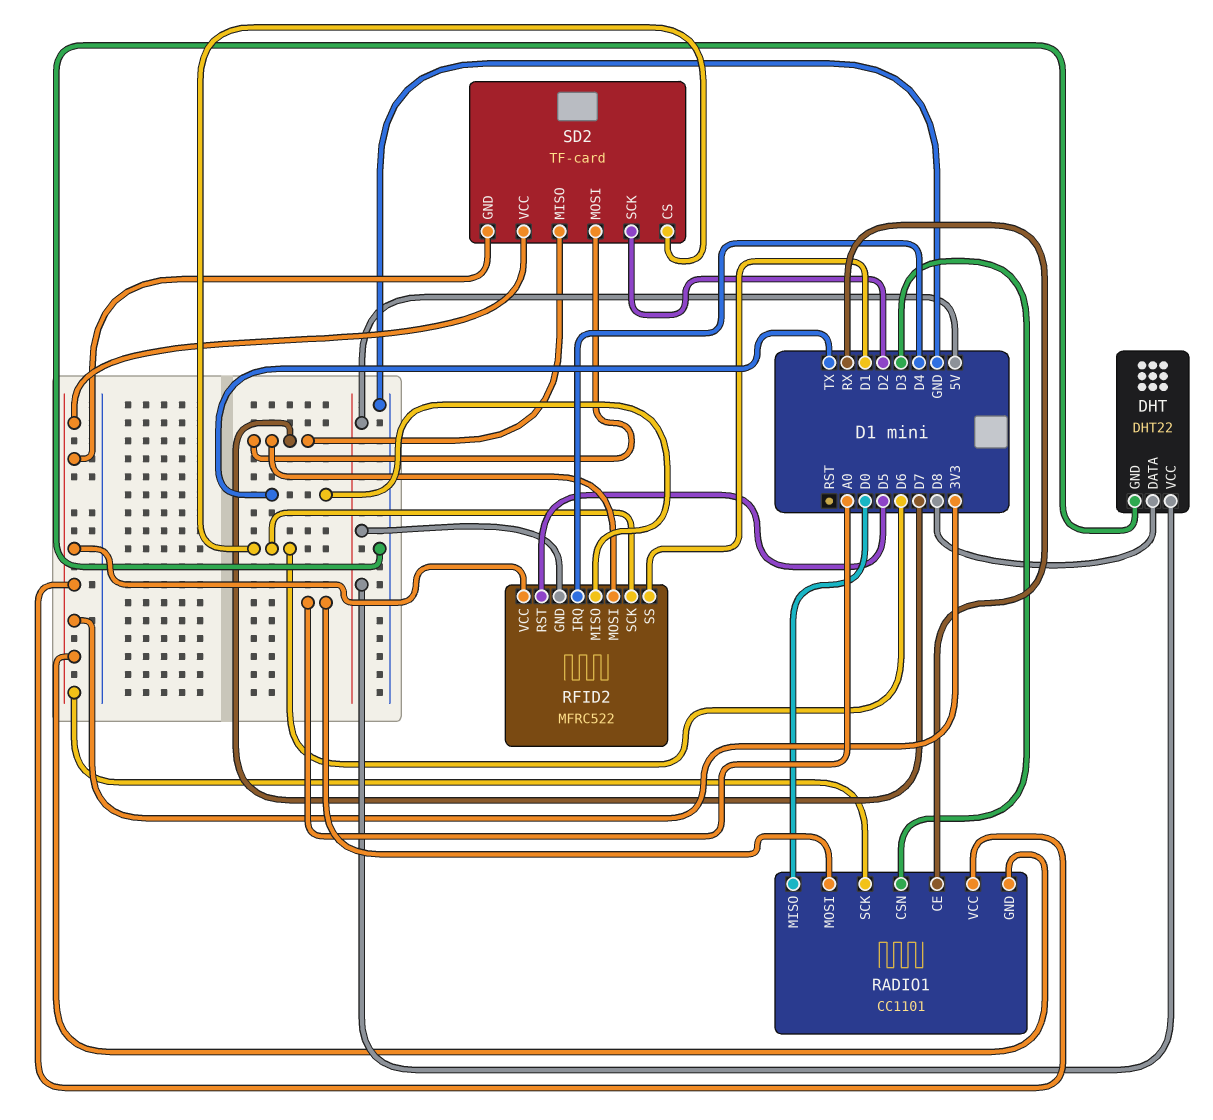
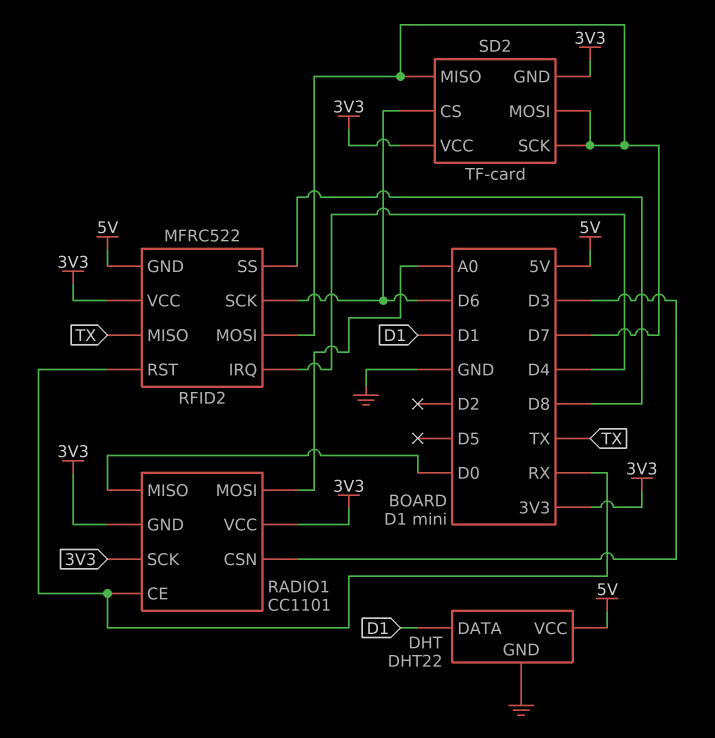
DHT pin DATA: D8 -> D1
RFID2 pin RST: D5 -> RX
RFID2 pin SS: D1 -> D8
SD2 pin SCK: D2 -> D7

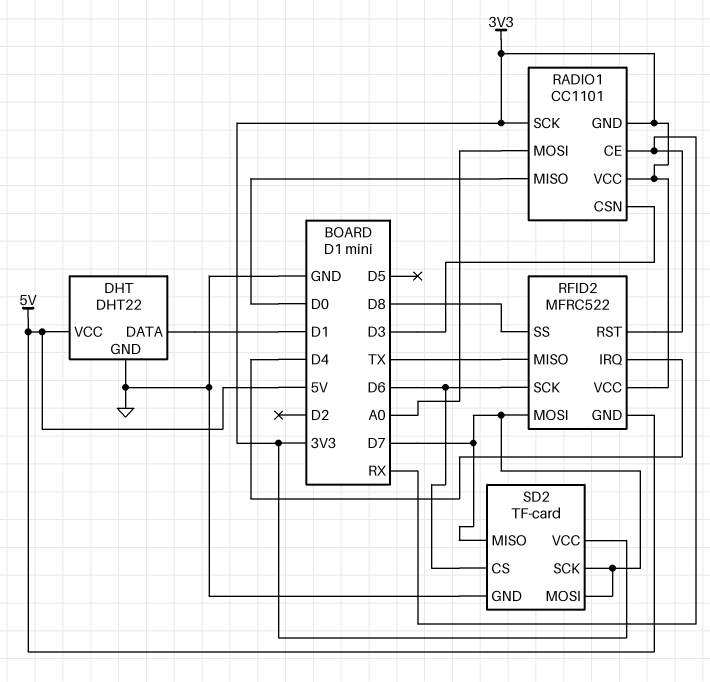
SD2 pin GND: 3V3 -> GND

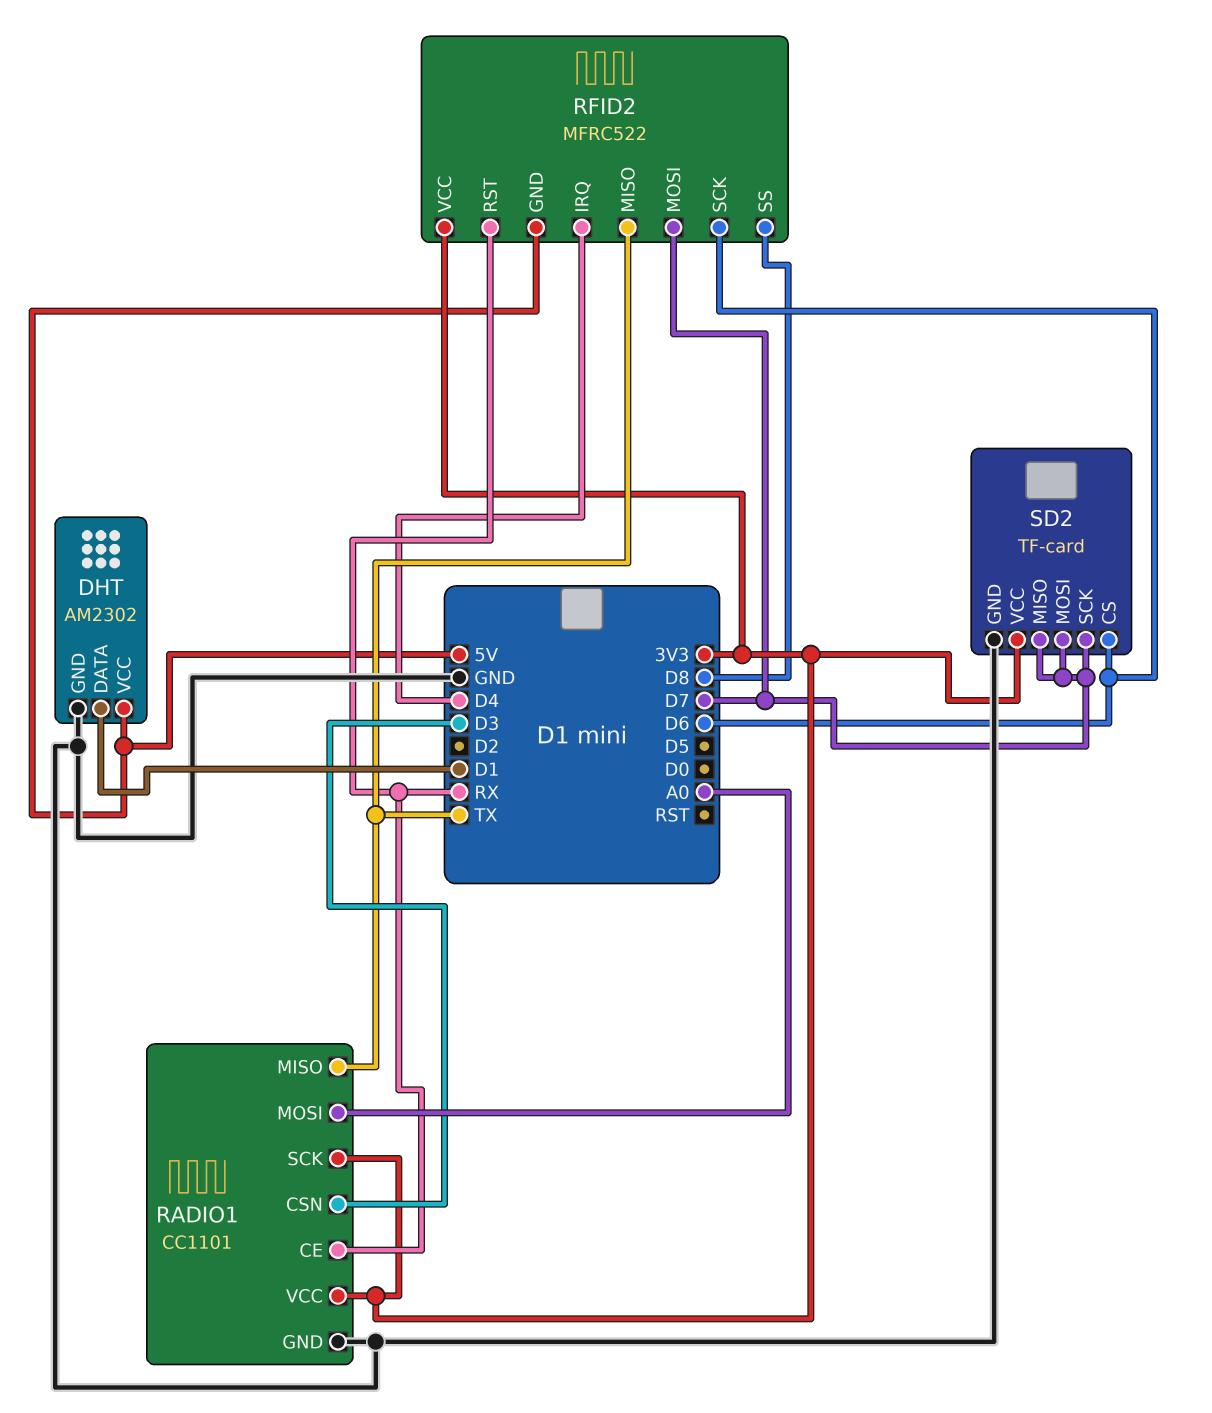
DHT: DHT22 -> AM2302
RADIO1 pin GND: 3V3 -> GND
RADIO1 pin MISO: D0 -> TX

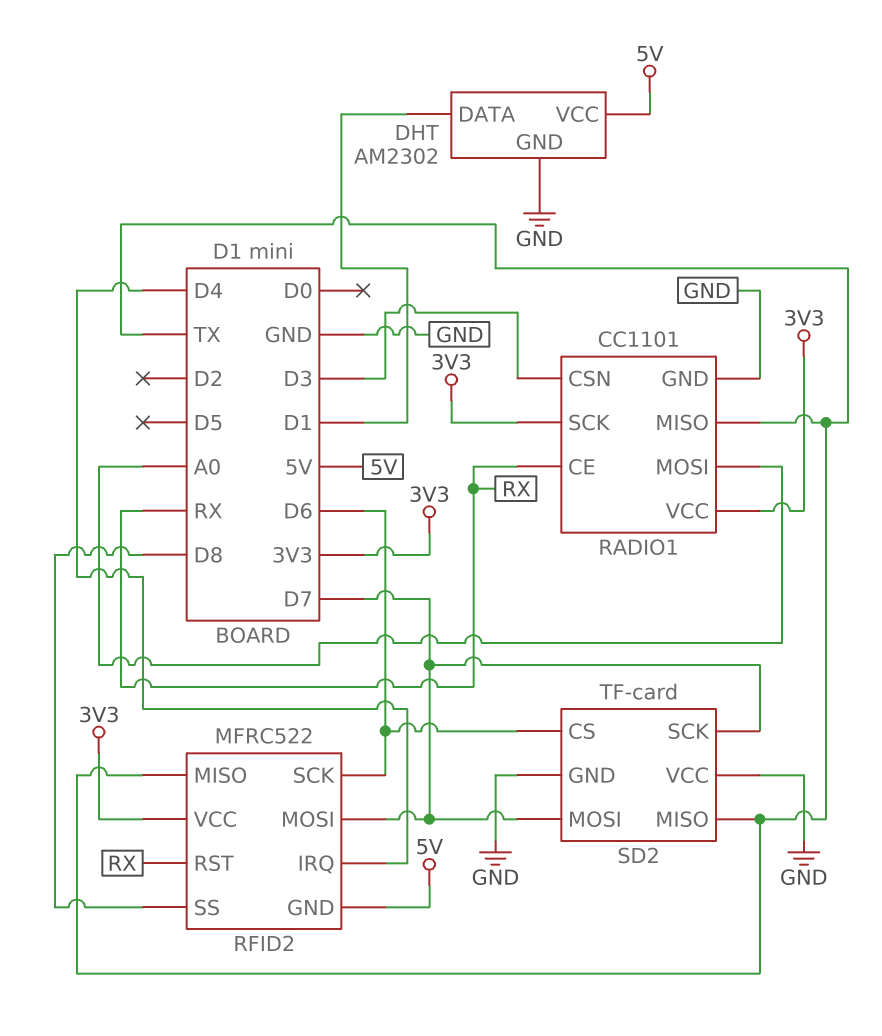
SD2 pin MISO: D7 -> TX
SD2 pin VCC: 3V3 -> GND

